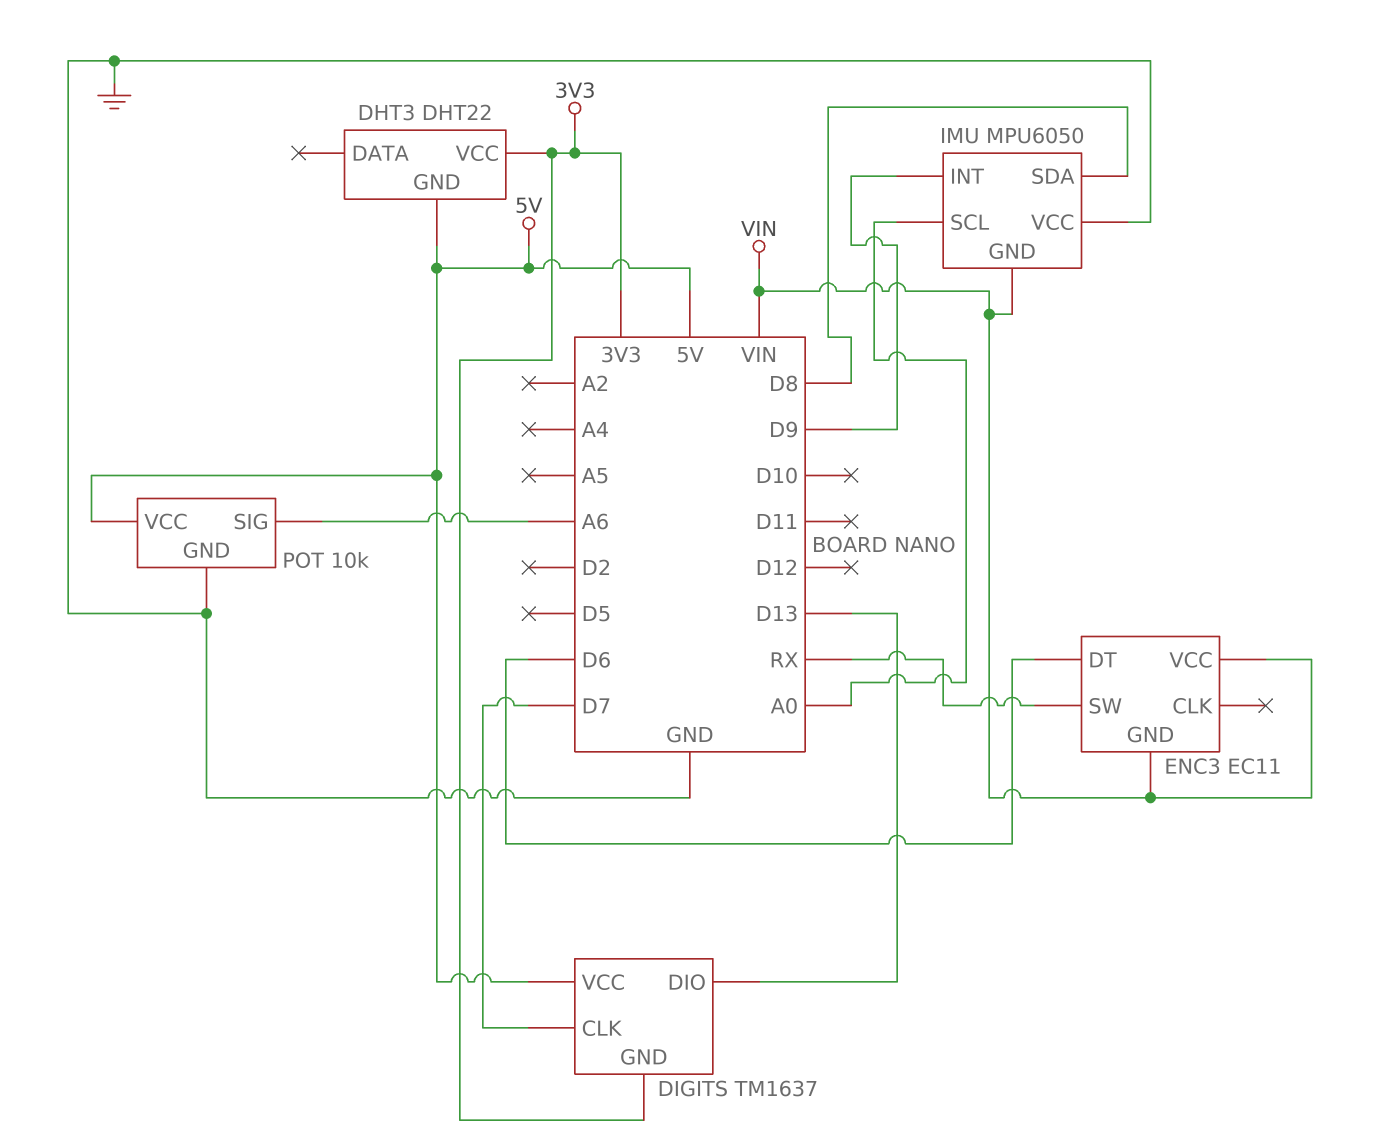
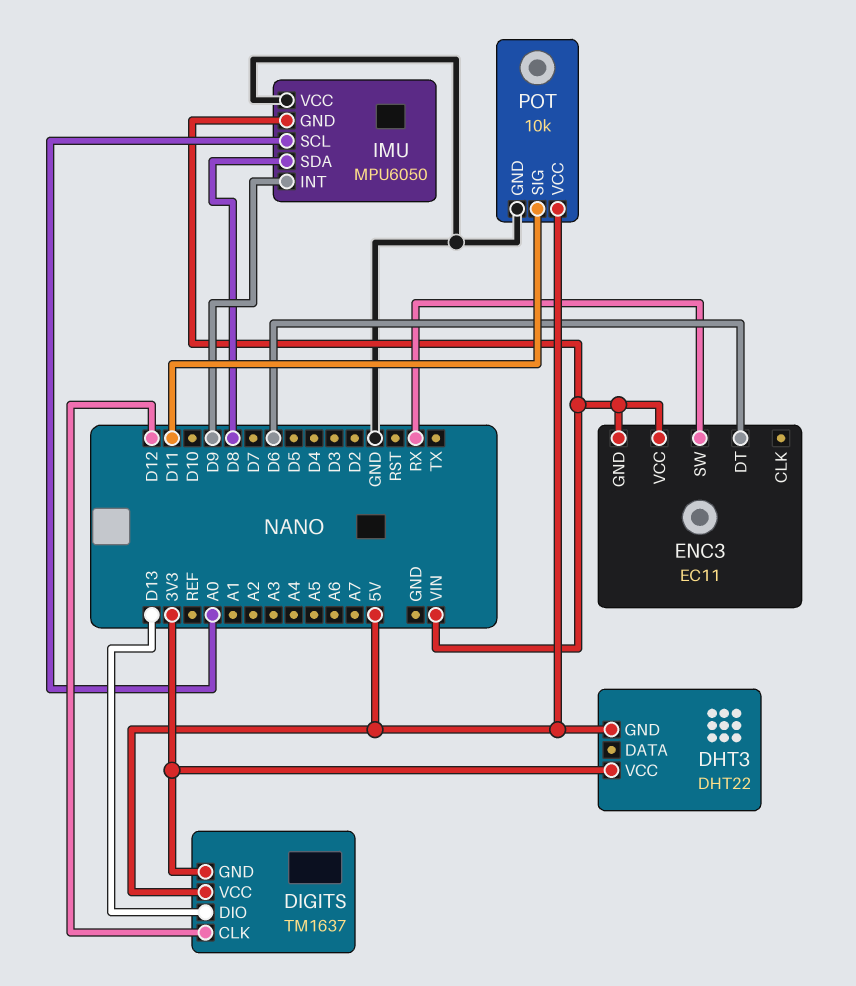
DIGITS pin CLK: D7 -> D12
POT pin SIG: A6 -> D11

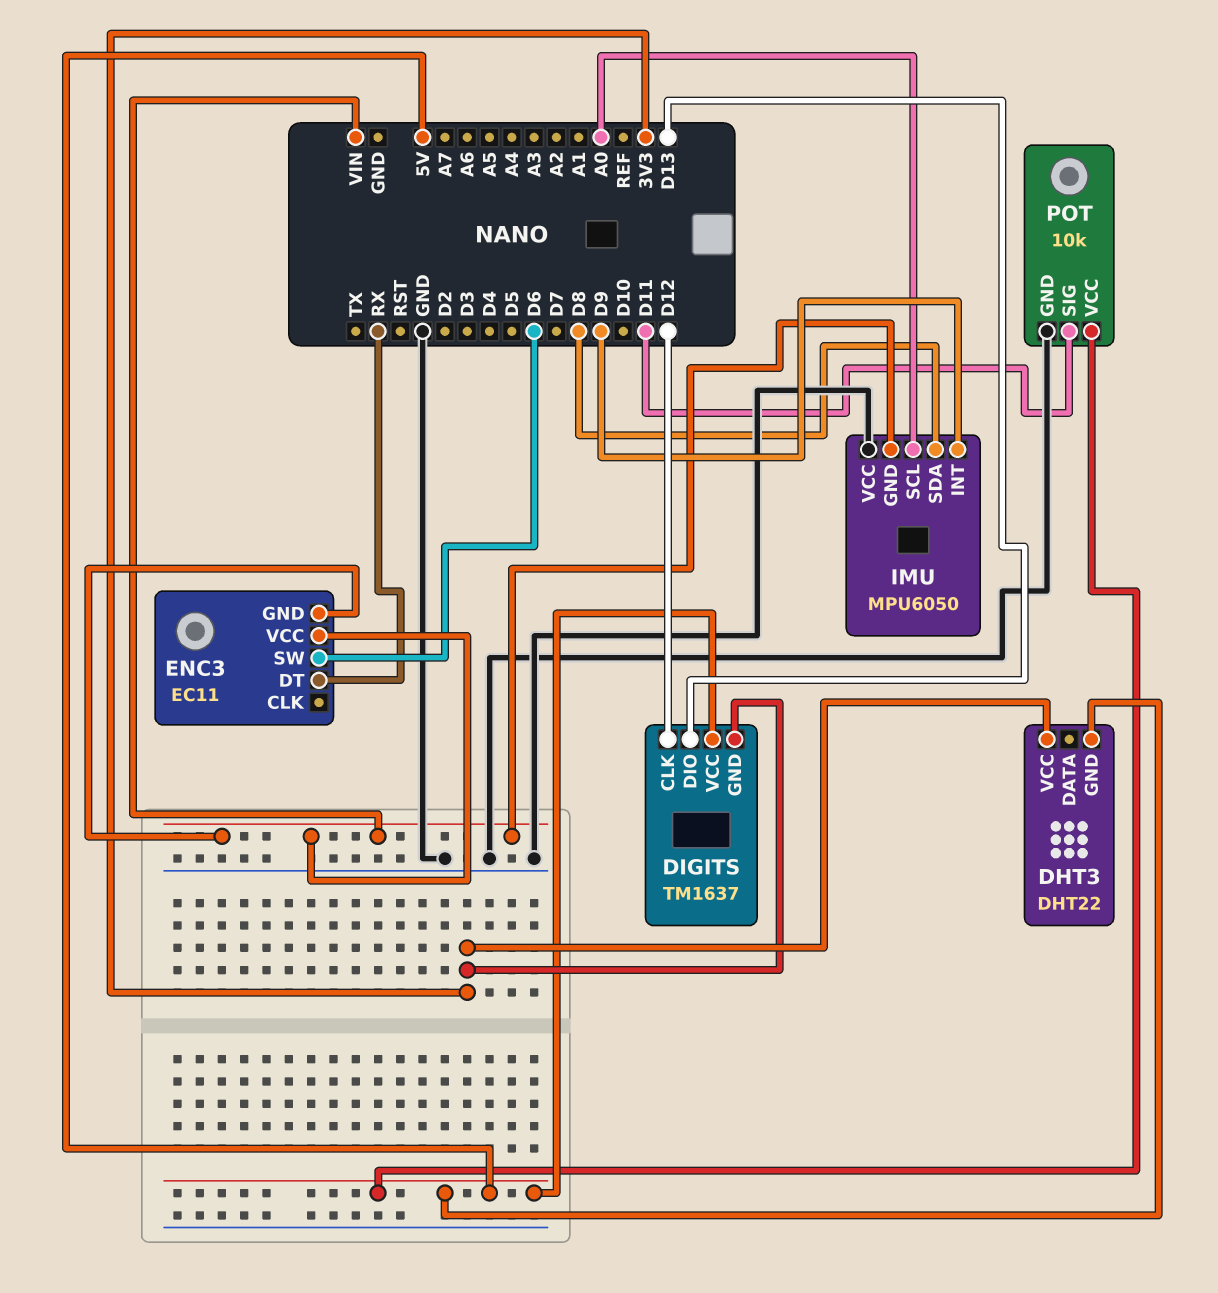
ENC3 pin DT: D6 -> RX
ENC3 pin SW: RX -> D6

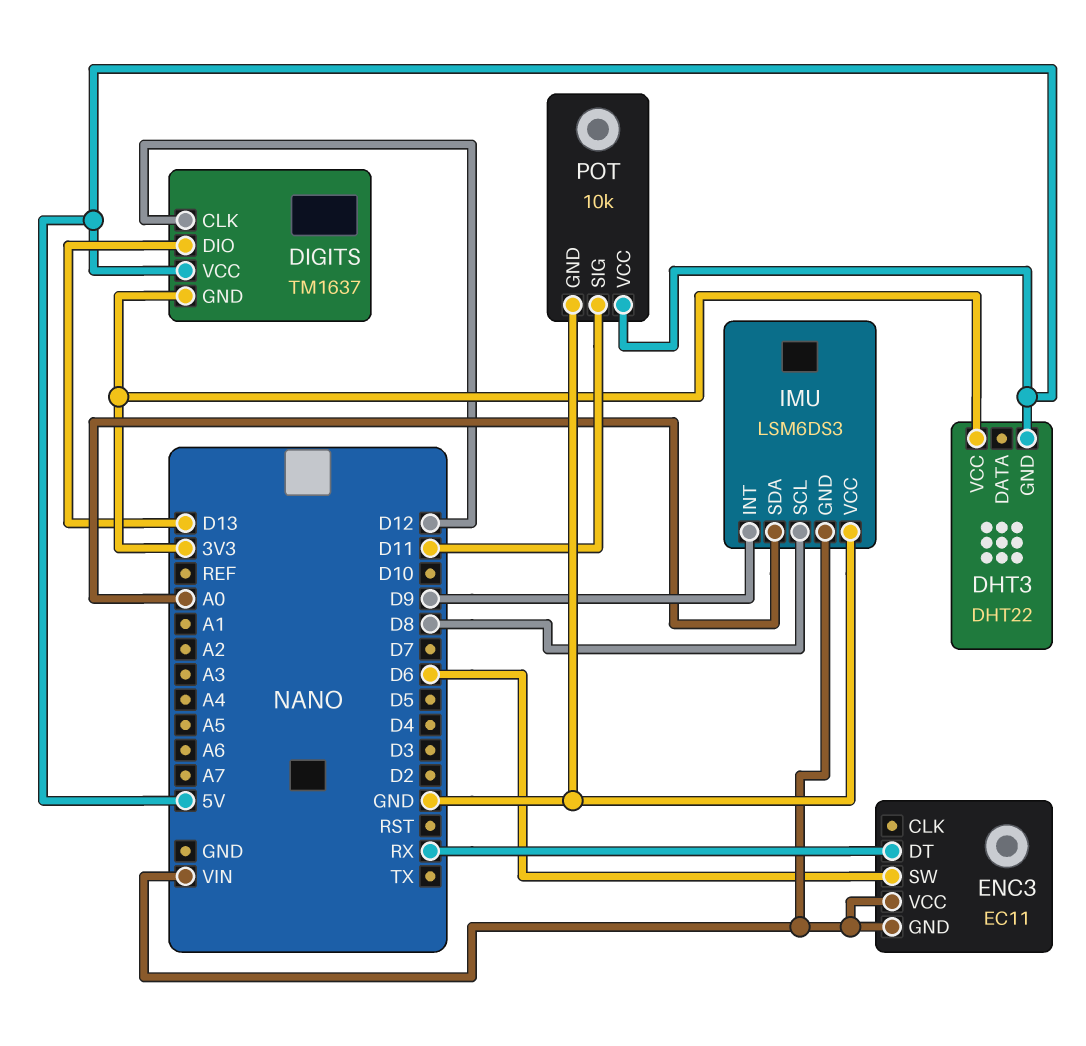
IMU: MPU6050 -> LSM6DS3
IMU pin SCL: A0 -> D8
IMU pin SDA: D8 -> A0

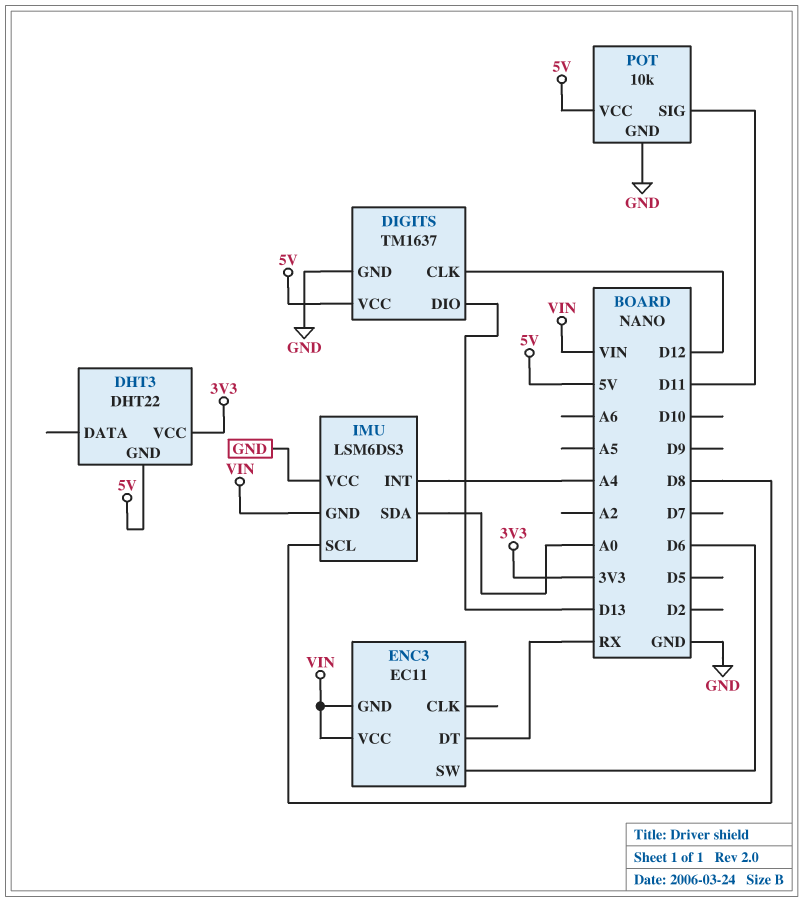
DIGITS pin GND: 3V3 -> GND
IMU pin INT: D9 -> A4

